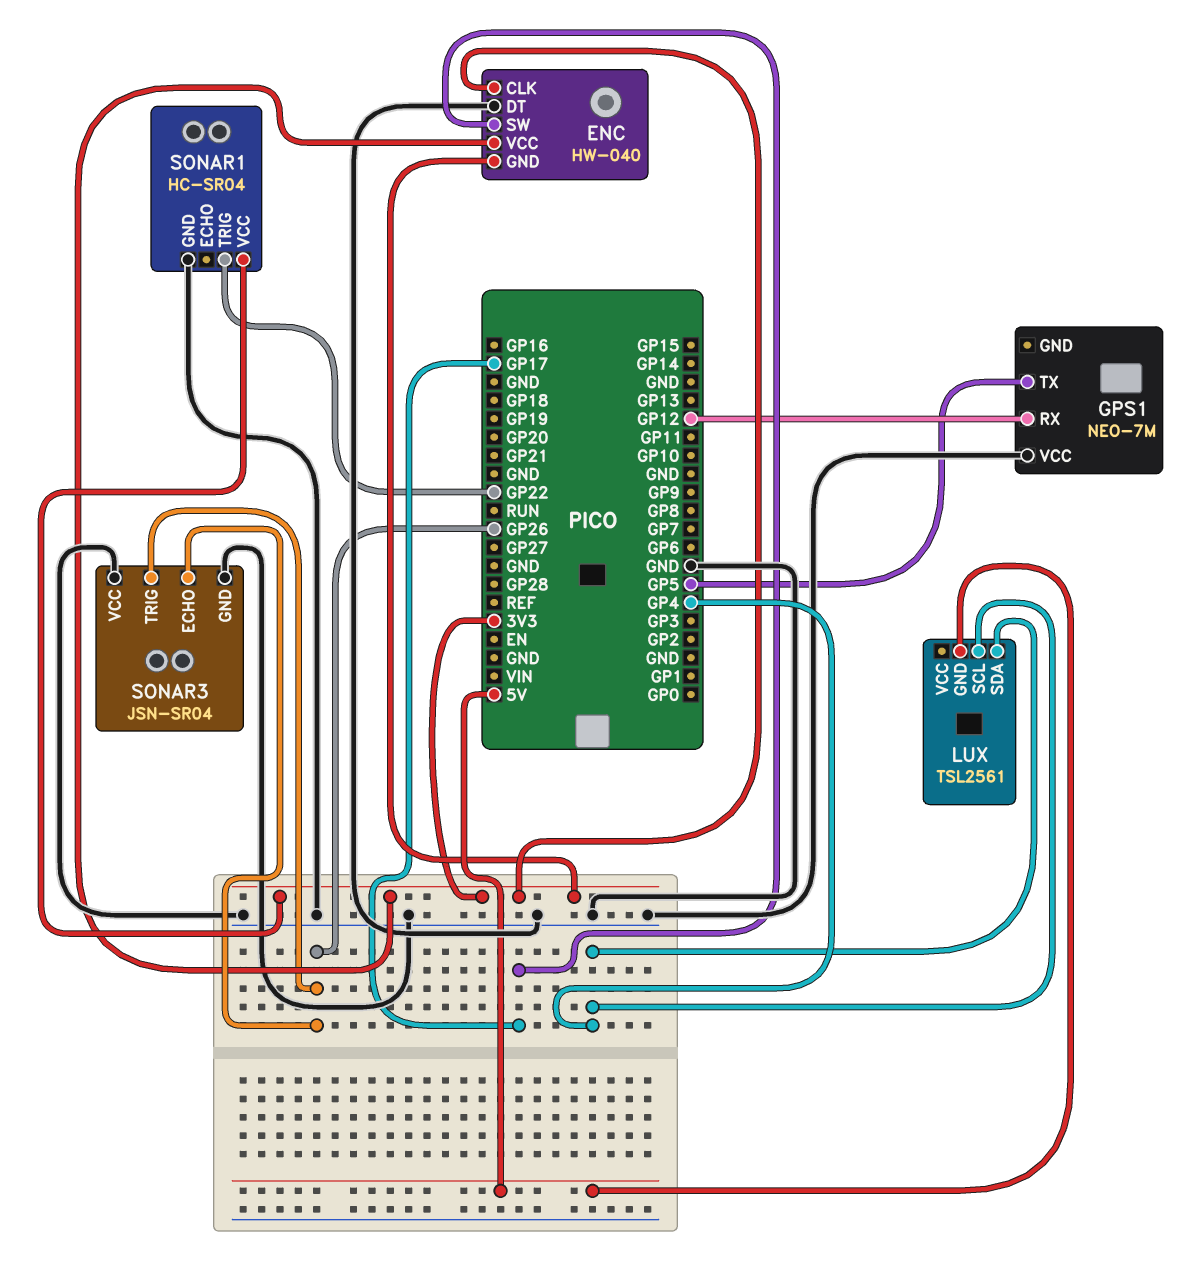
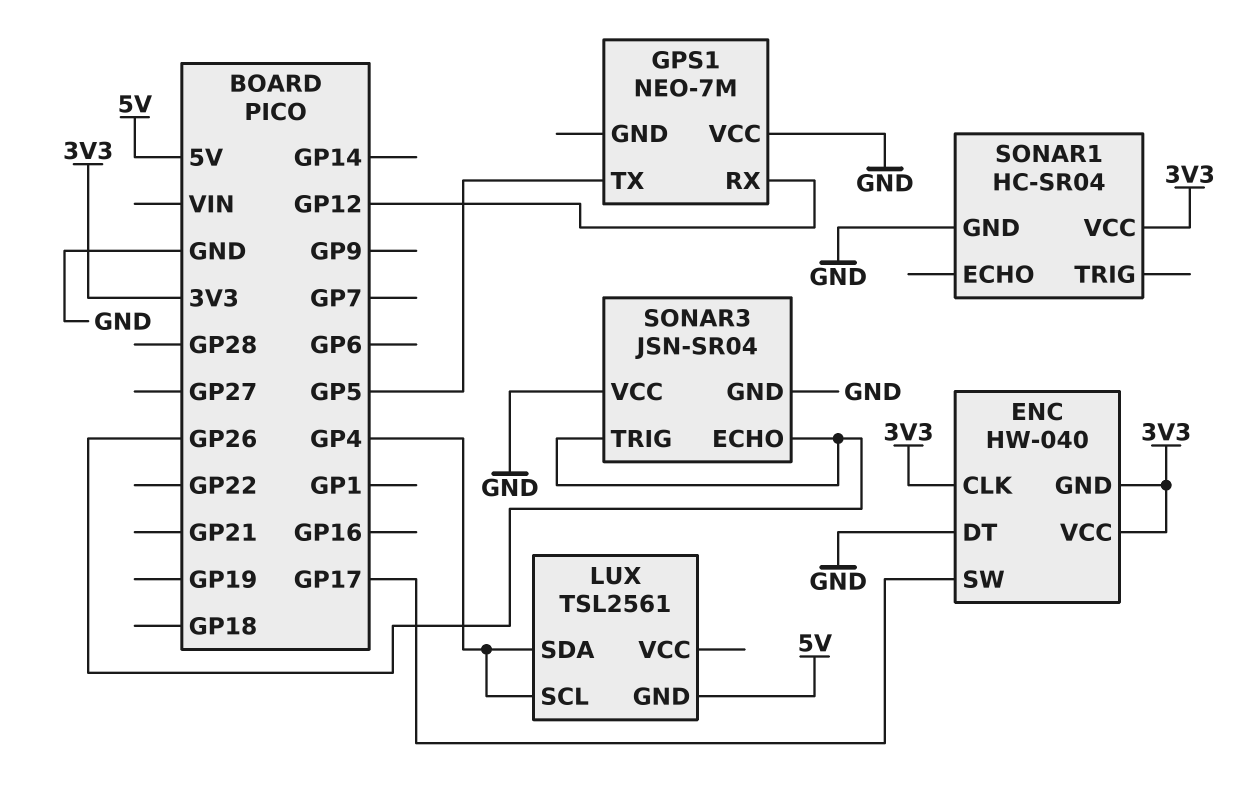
SONAR1 pin TRIG: GP22 -> none

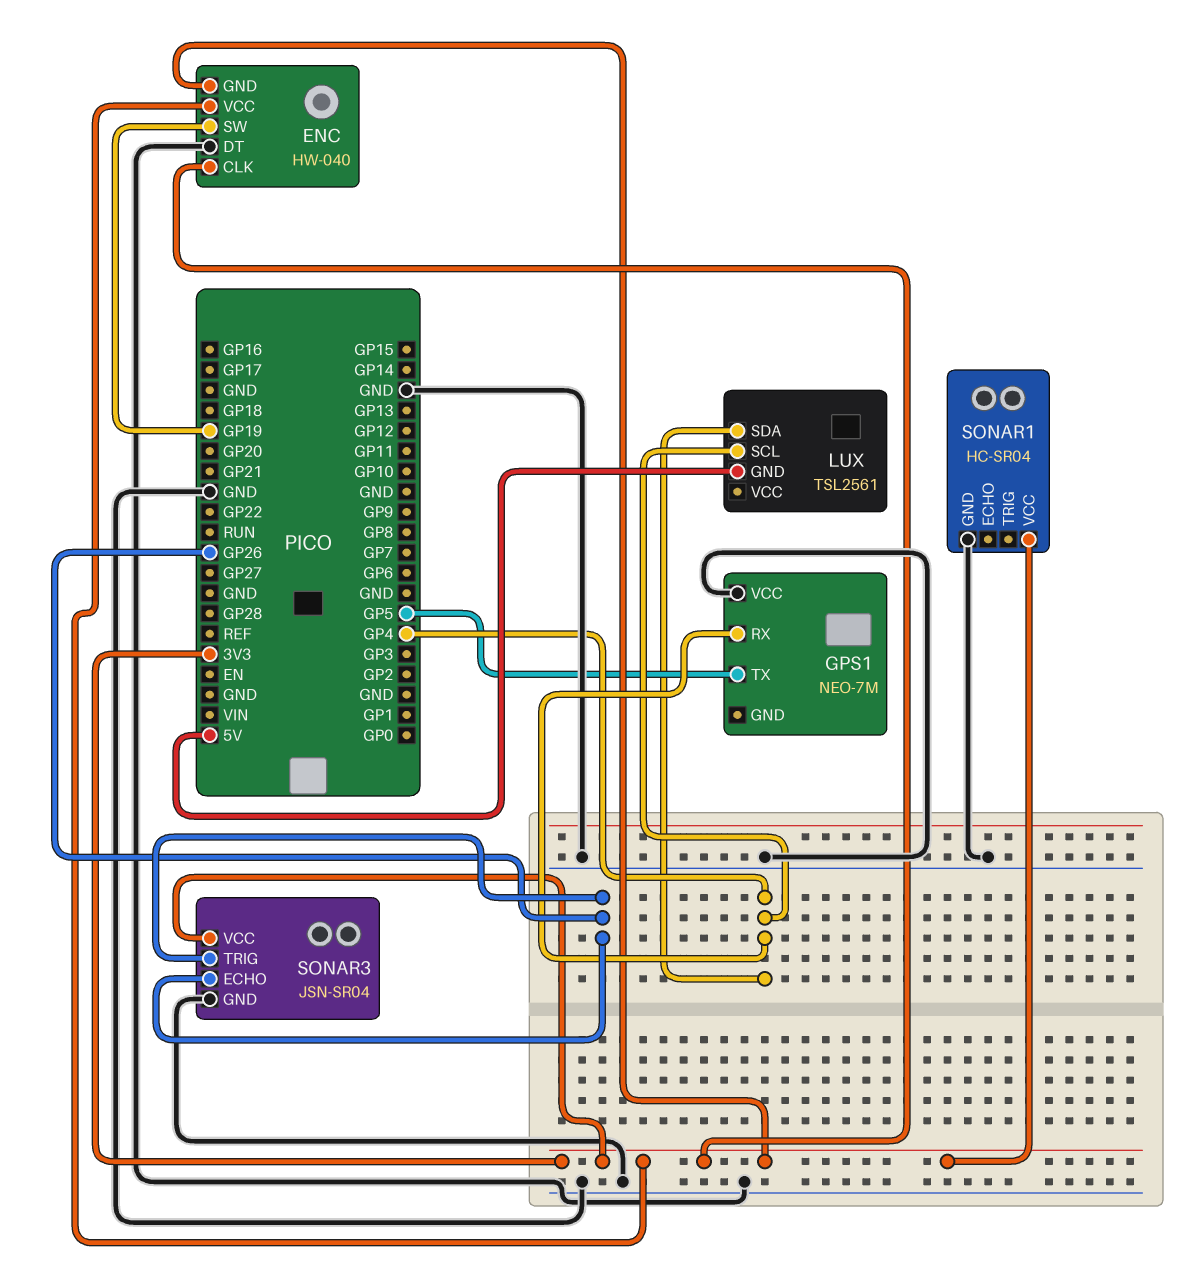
ENC pin SW: GP17 -> GP19
GPS1 pin RX: GP12 -> GP4
SONAR3 pin VCC: GND -> 3V3

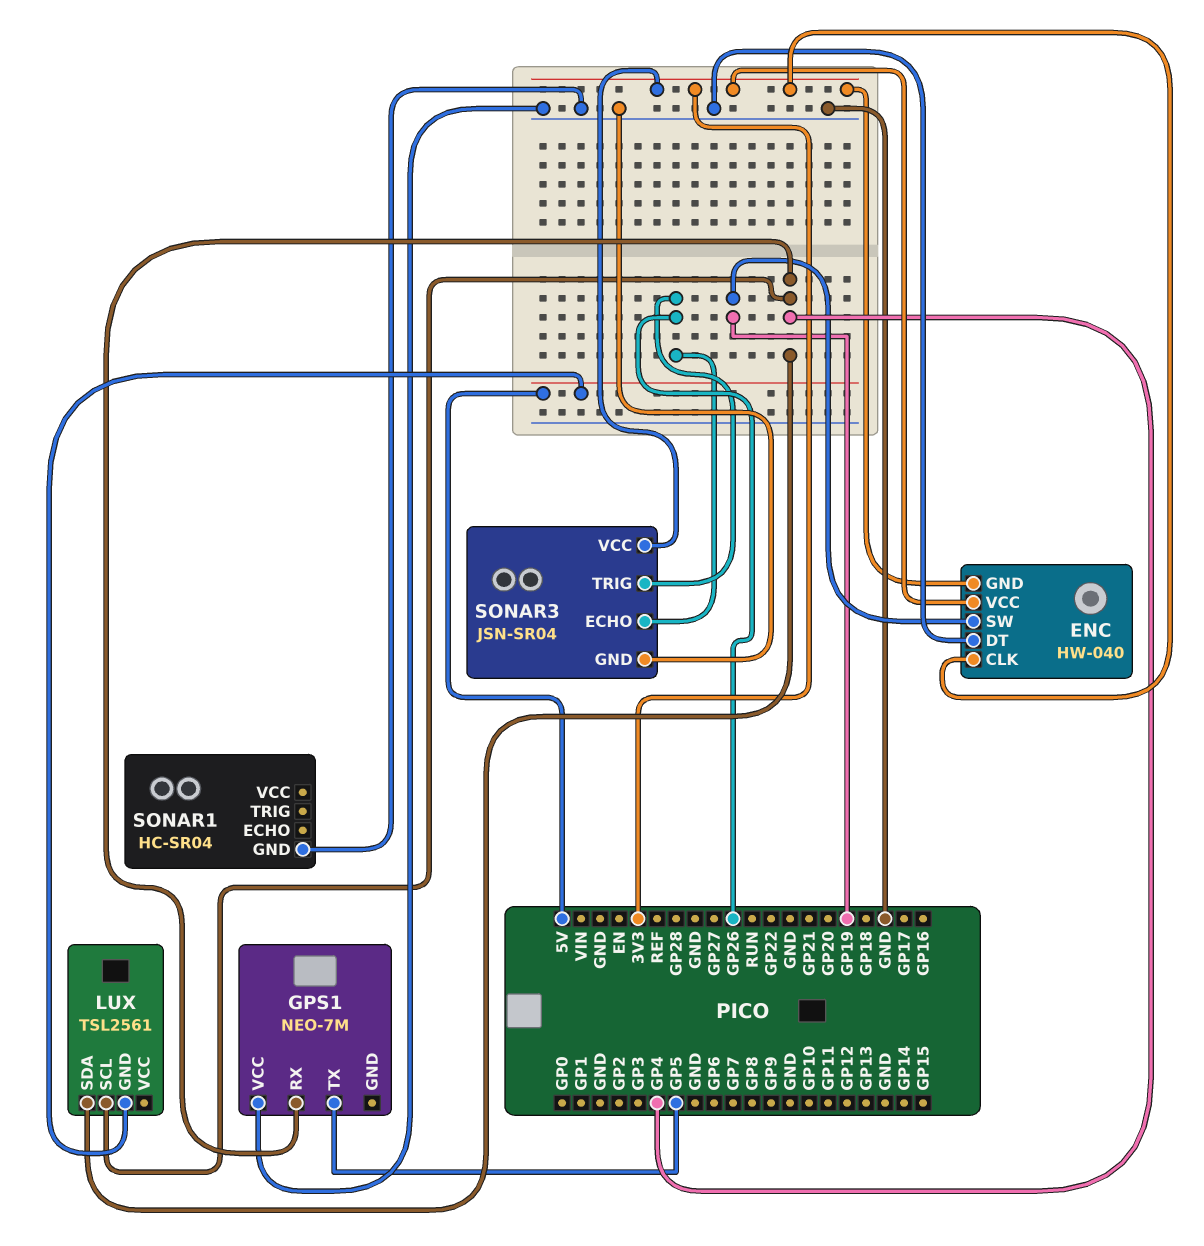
SONAR1 pin VCC: 3V3 -> none

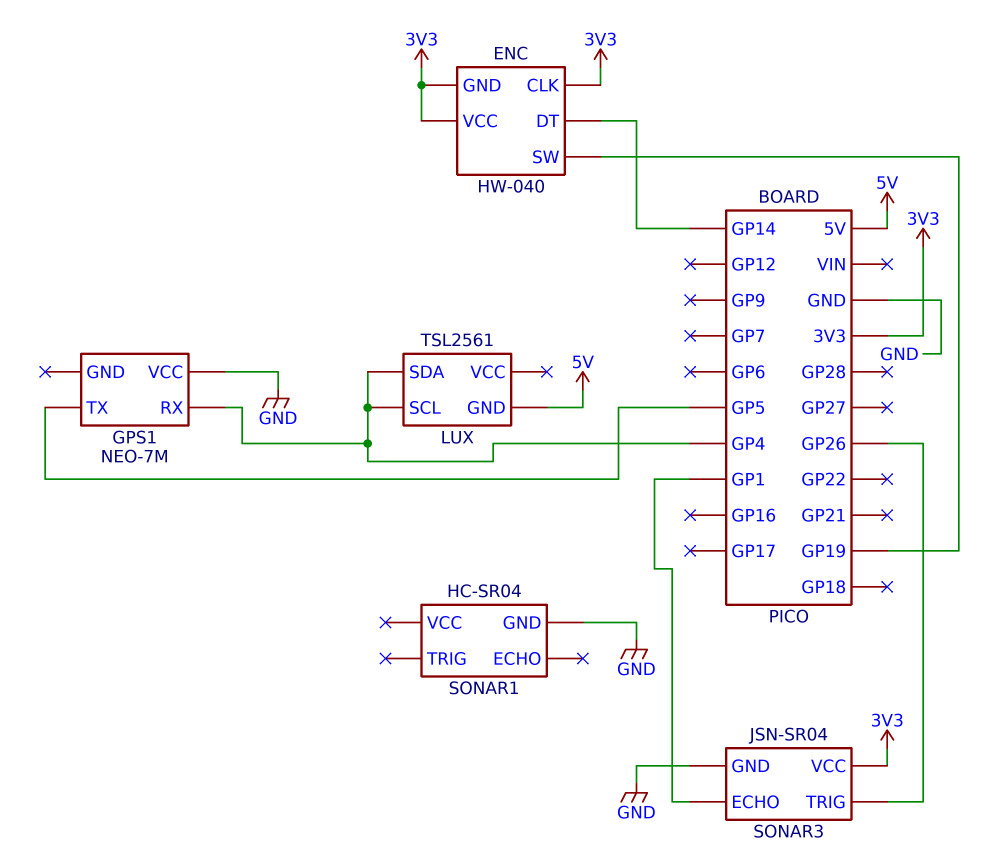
ENC pin DT: GND -> GP14
SONAR3 pin ECHO: GP26 -> GP1

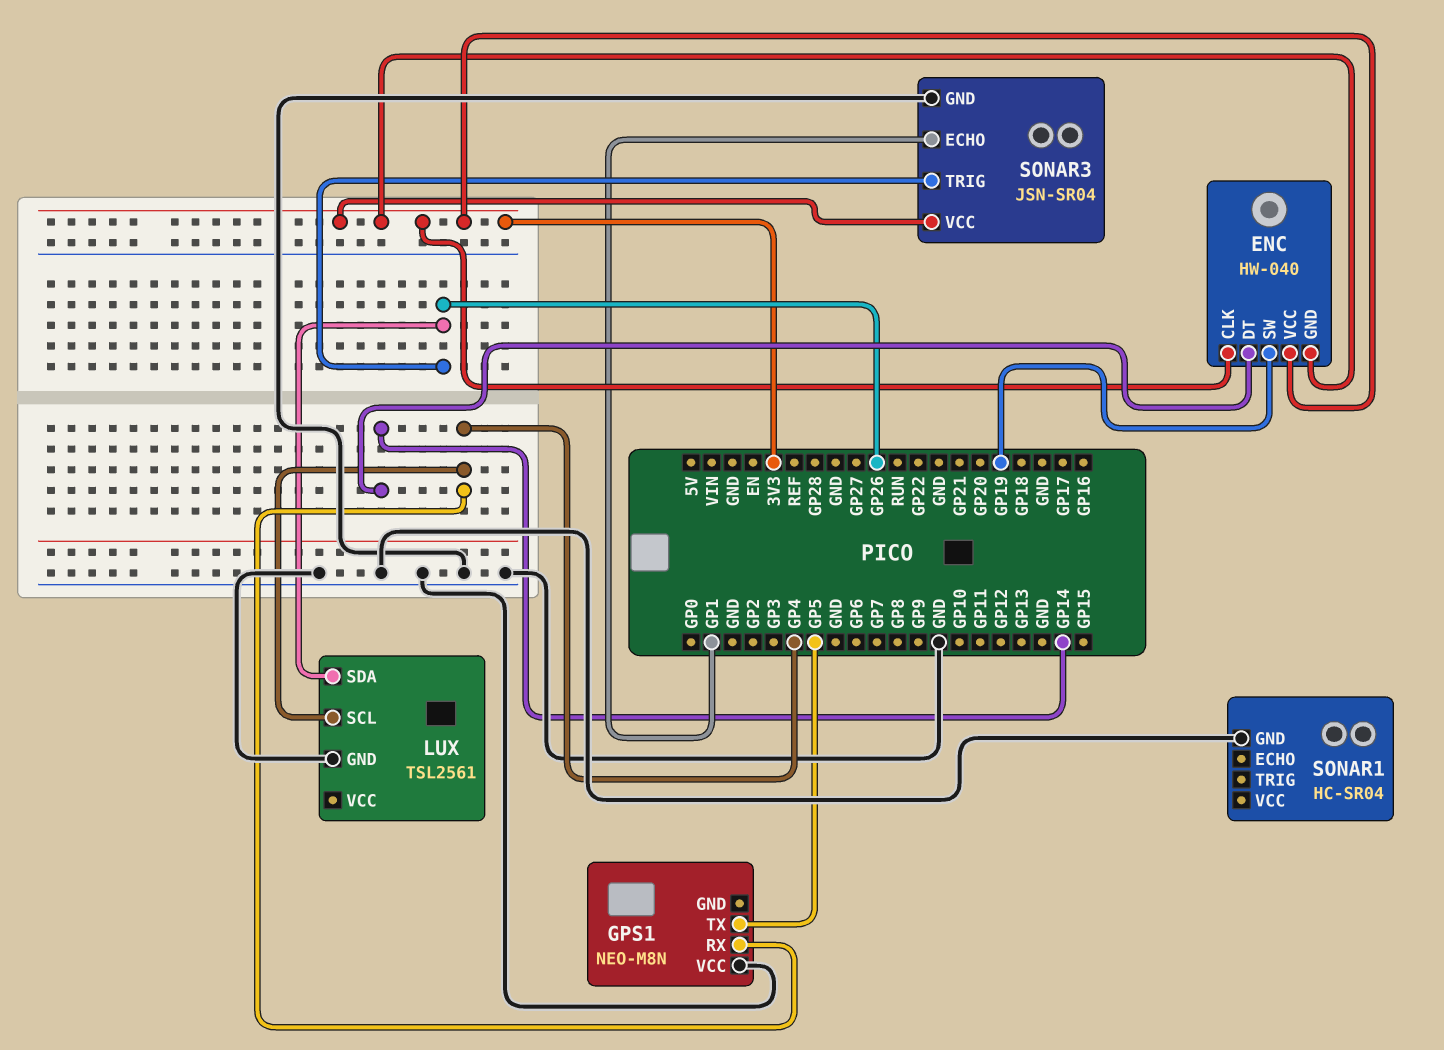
GPS1: NEO-7M -> NEO-M8N
LUX pin GND: 5V -> GND
LUX pin SDA: GP4 -> GP26

